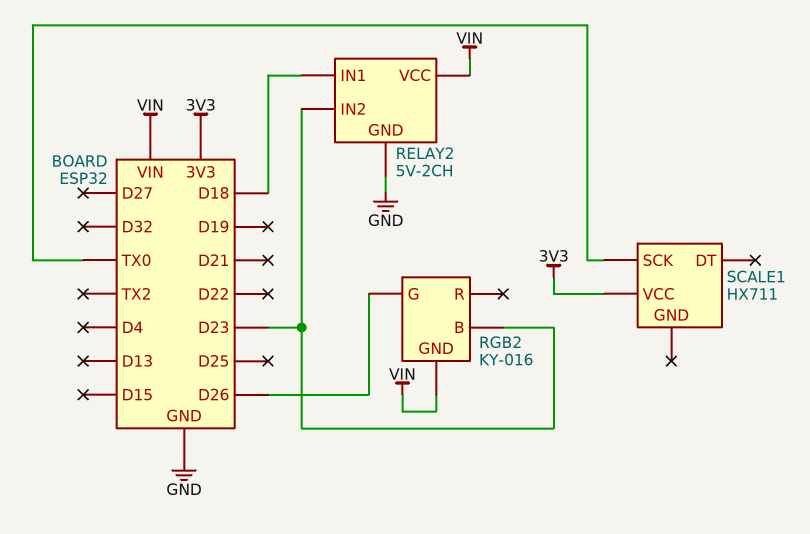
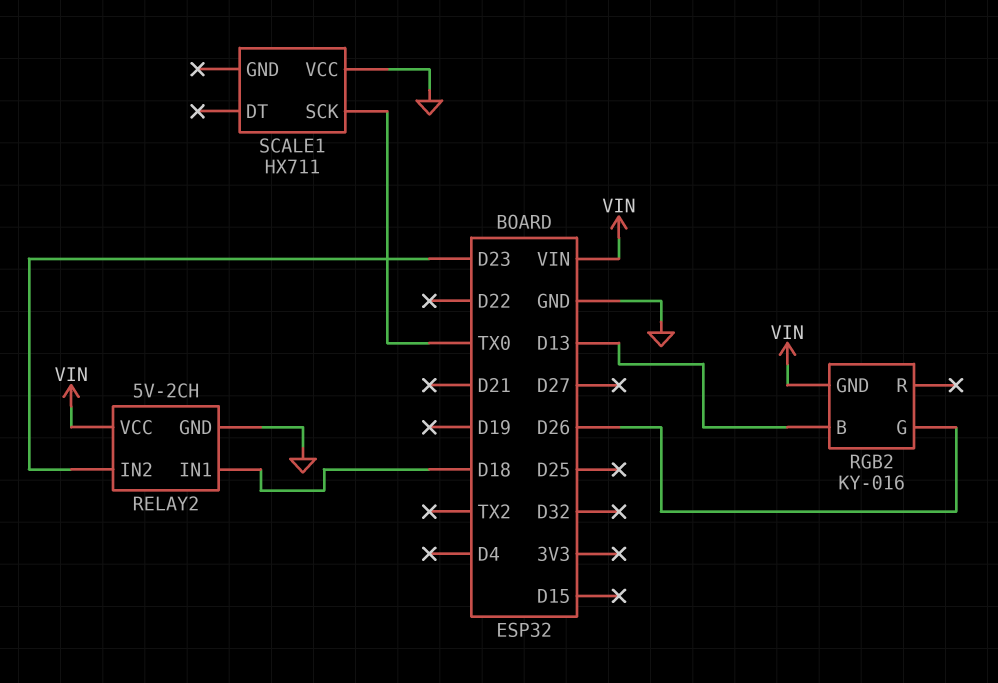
RGB2 pin B: D23 -> D13
SCALE1 pin VCC: 3V3 -> GND

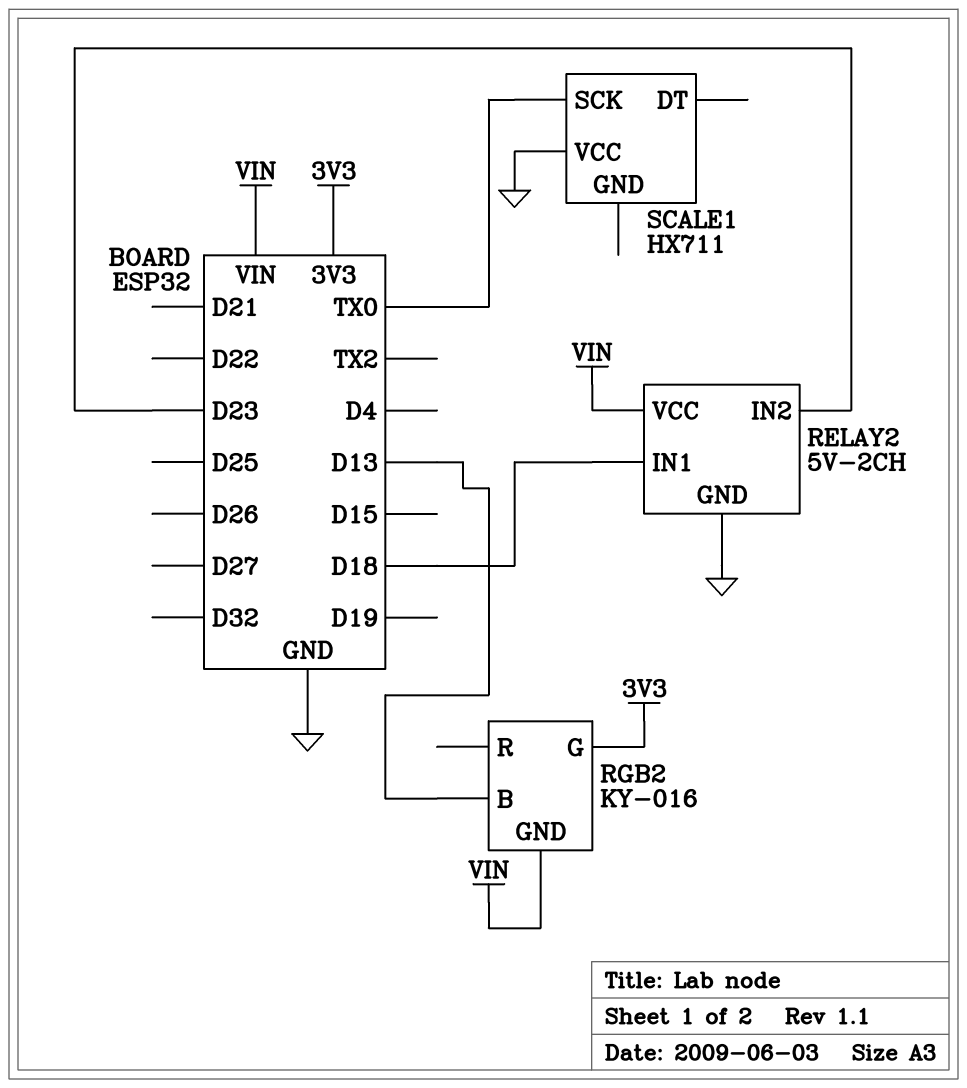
RGB2 pin G: D26 -> 3V3

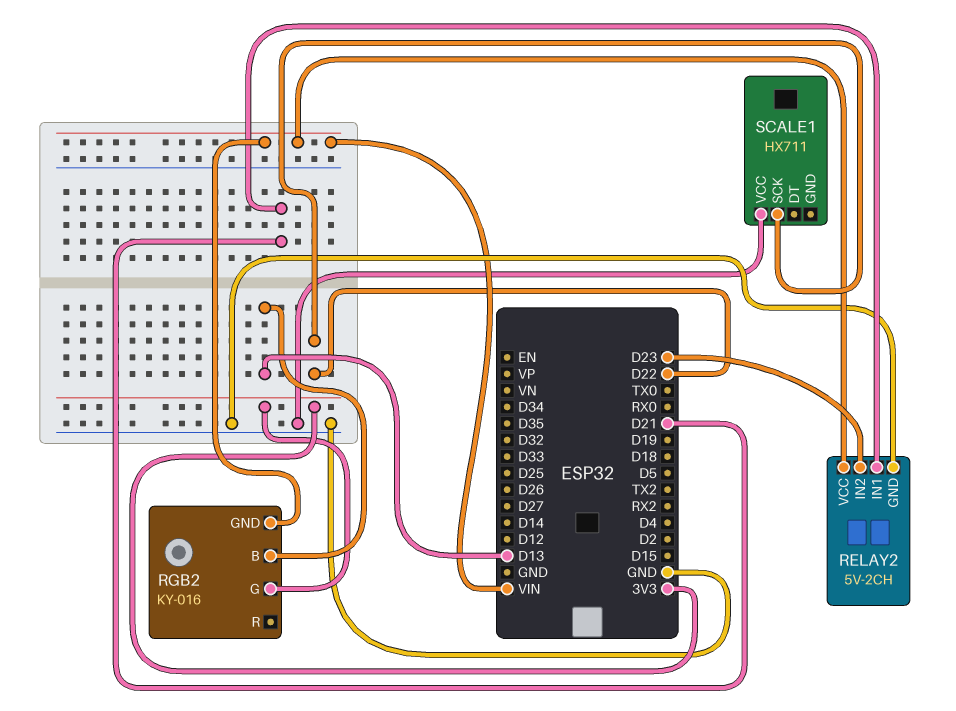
RELAY2 pin IN1: D18 -> D21
SCALE1 pin SCK: TX0 -> D22

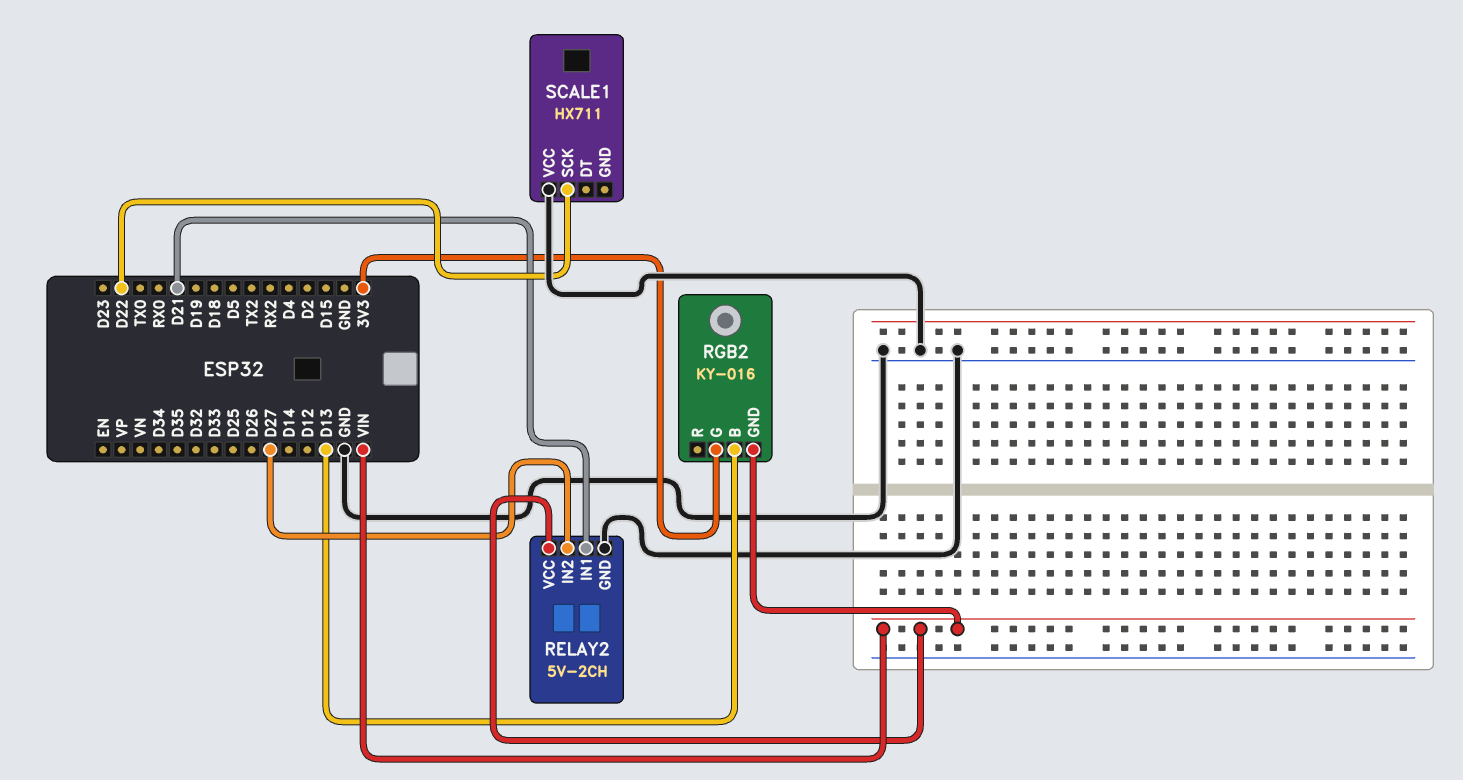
RELAY2 pin IN2: D23 -> D27

